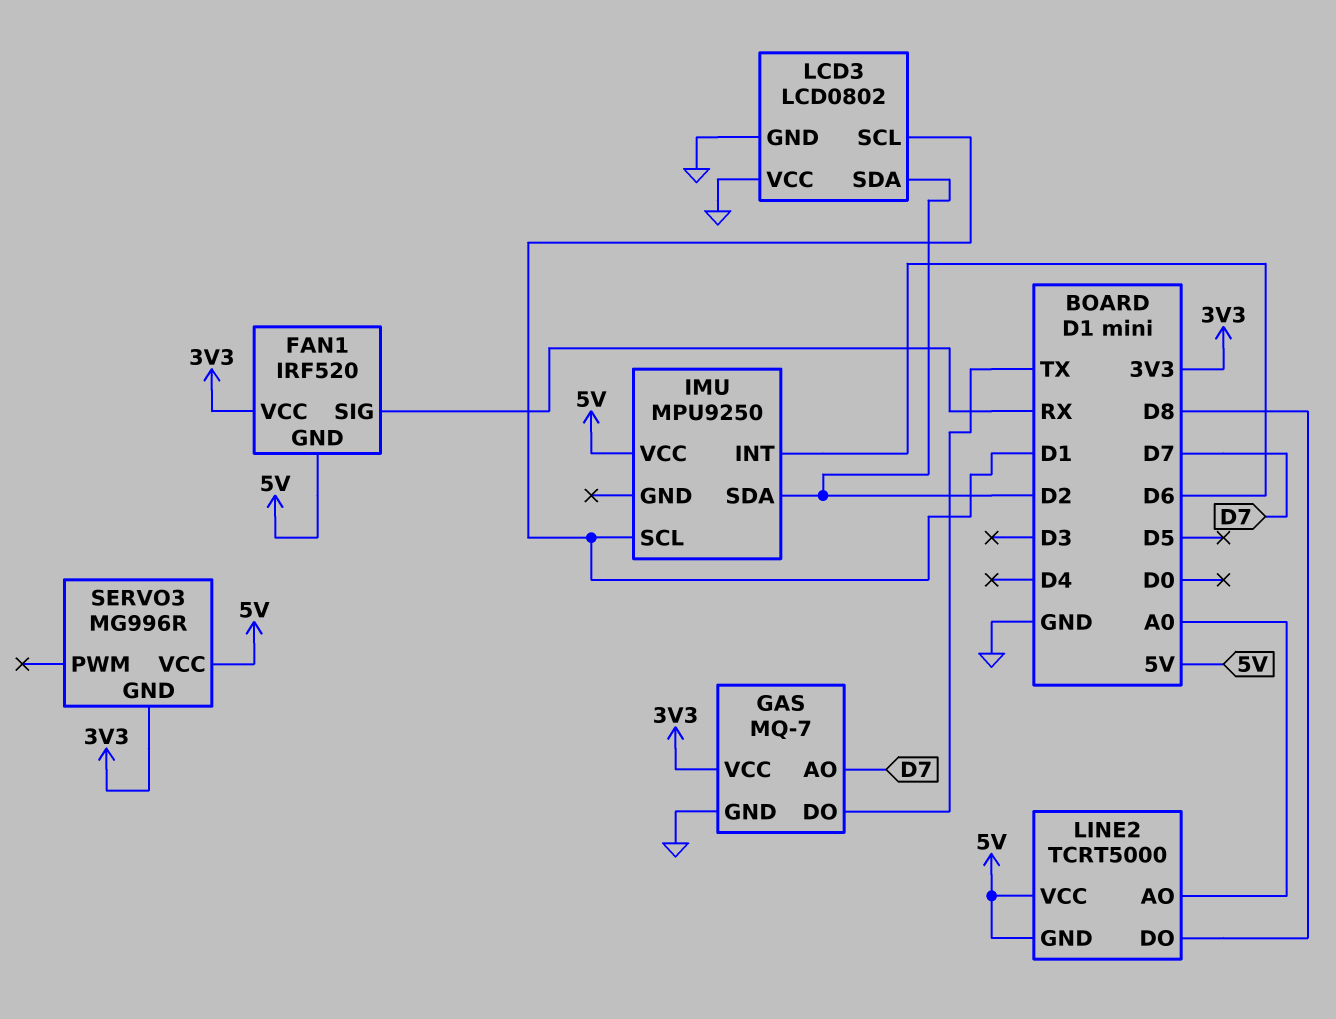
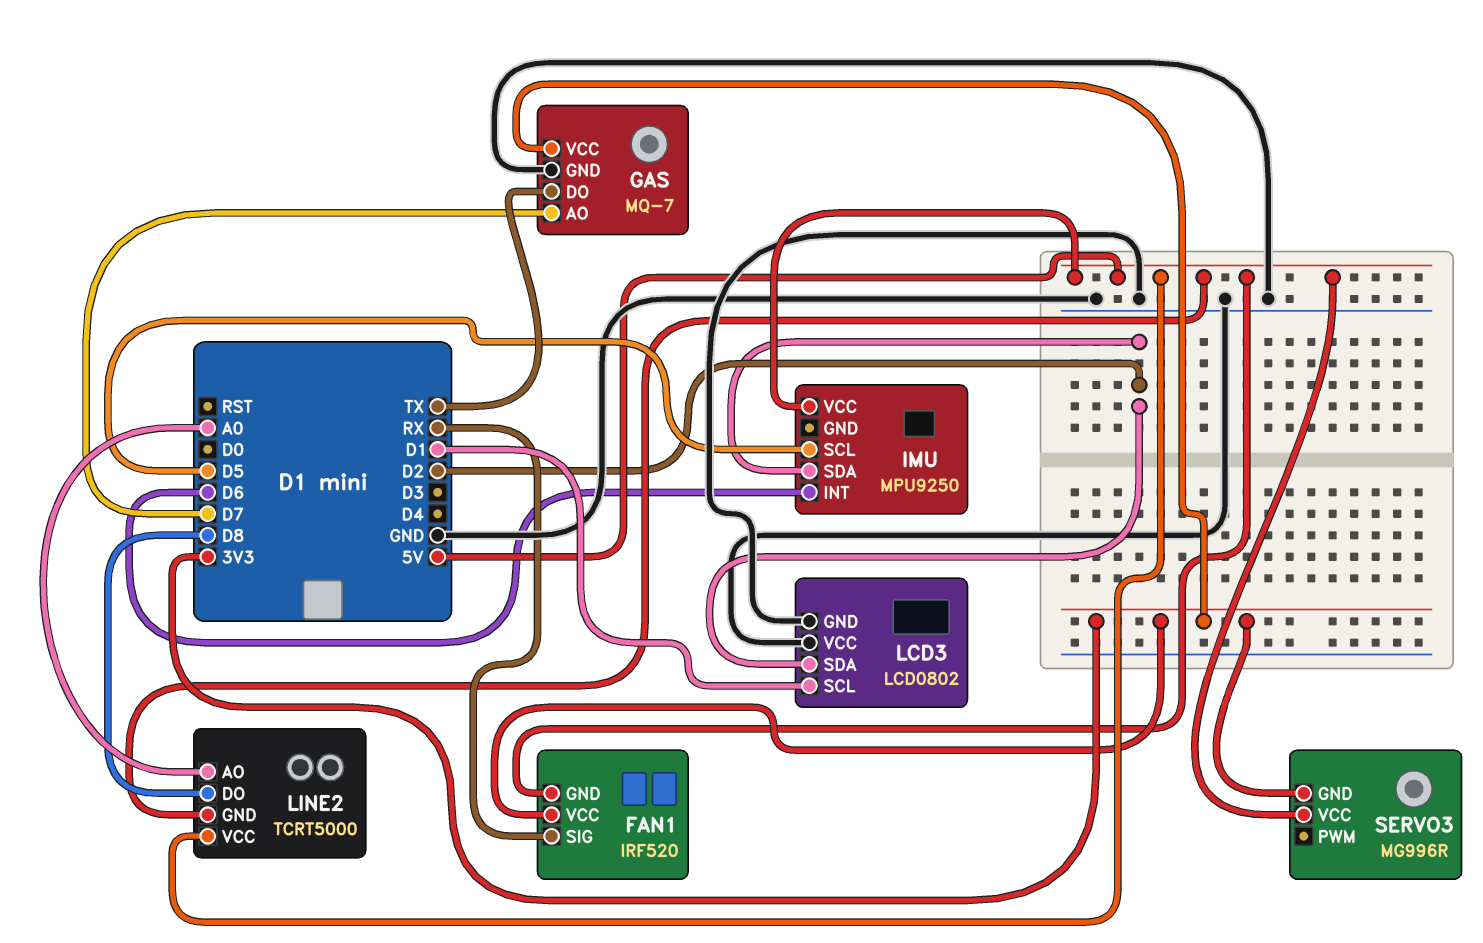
IMU pin SCL: D1 -> D5

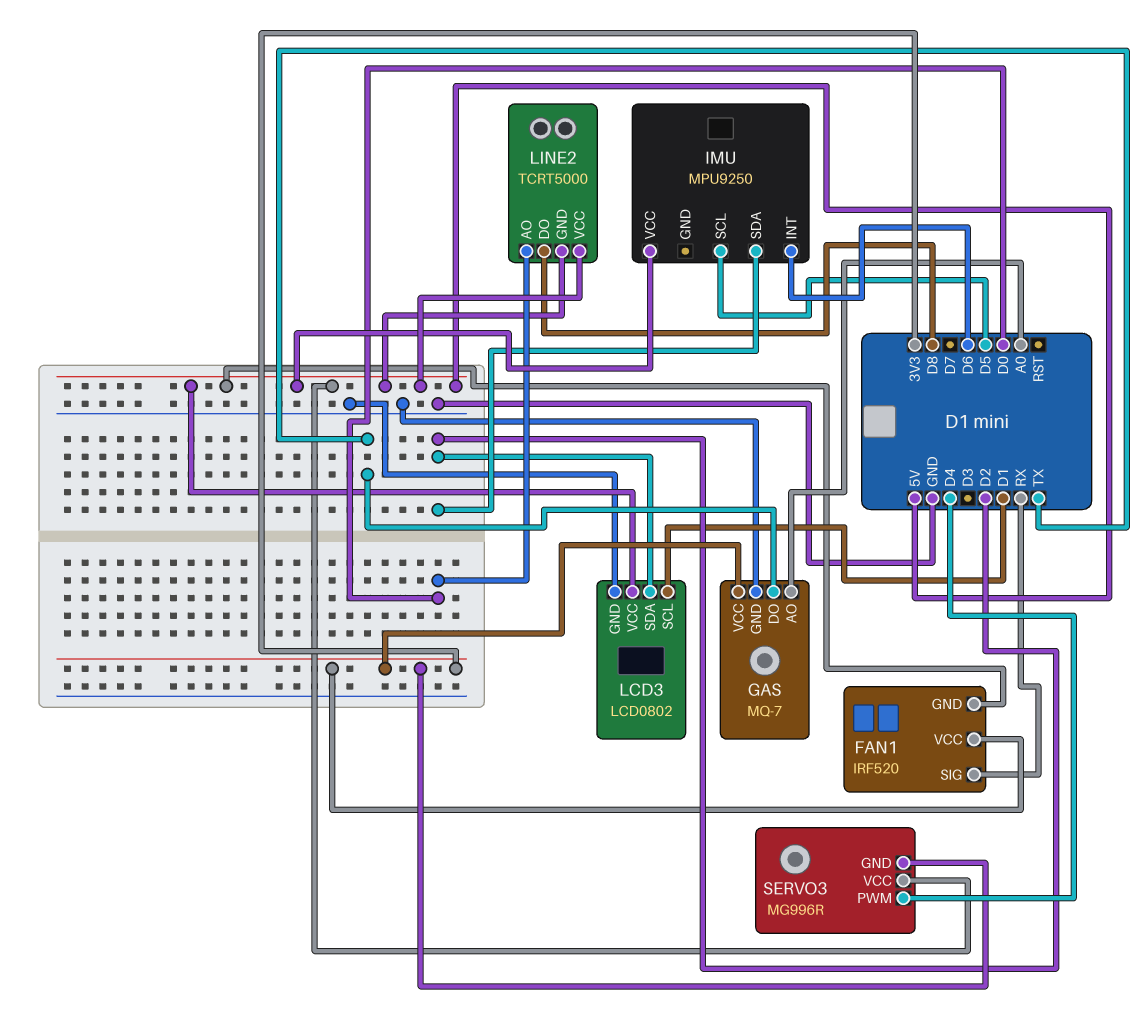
GAS pin AO: D7 -> A0
LCD3 pin VCC: GND -> 5V
LINE2 pin AO: A0 -> D0
SERVO3 pin PWM: none -> D4

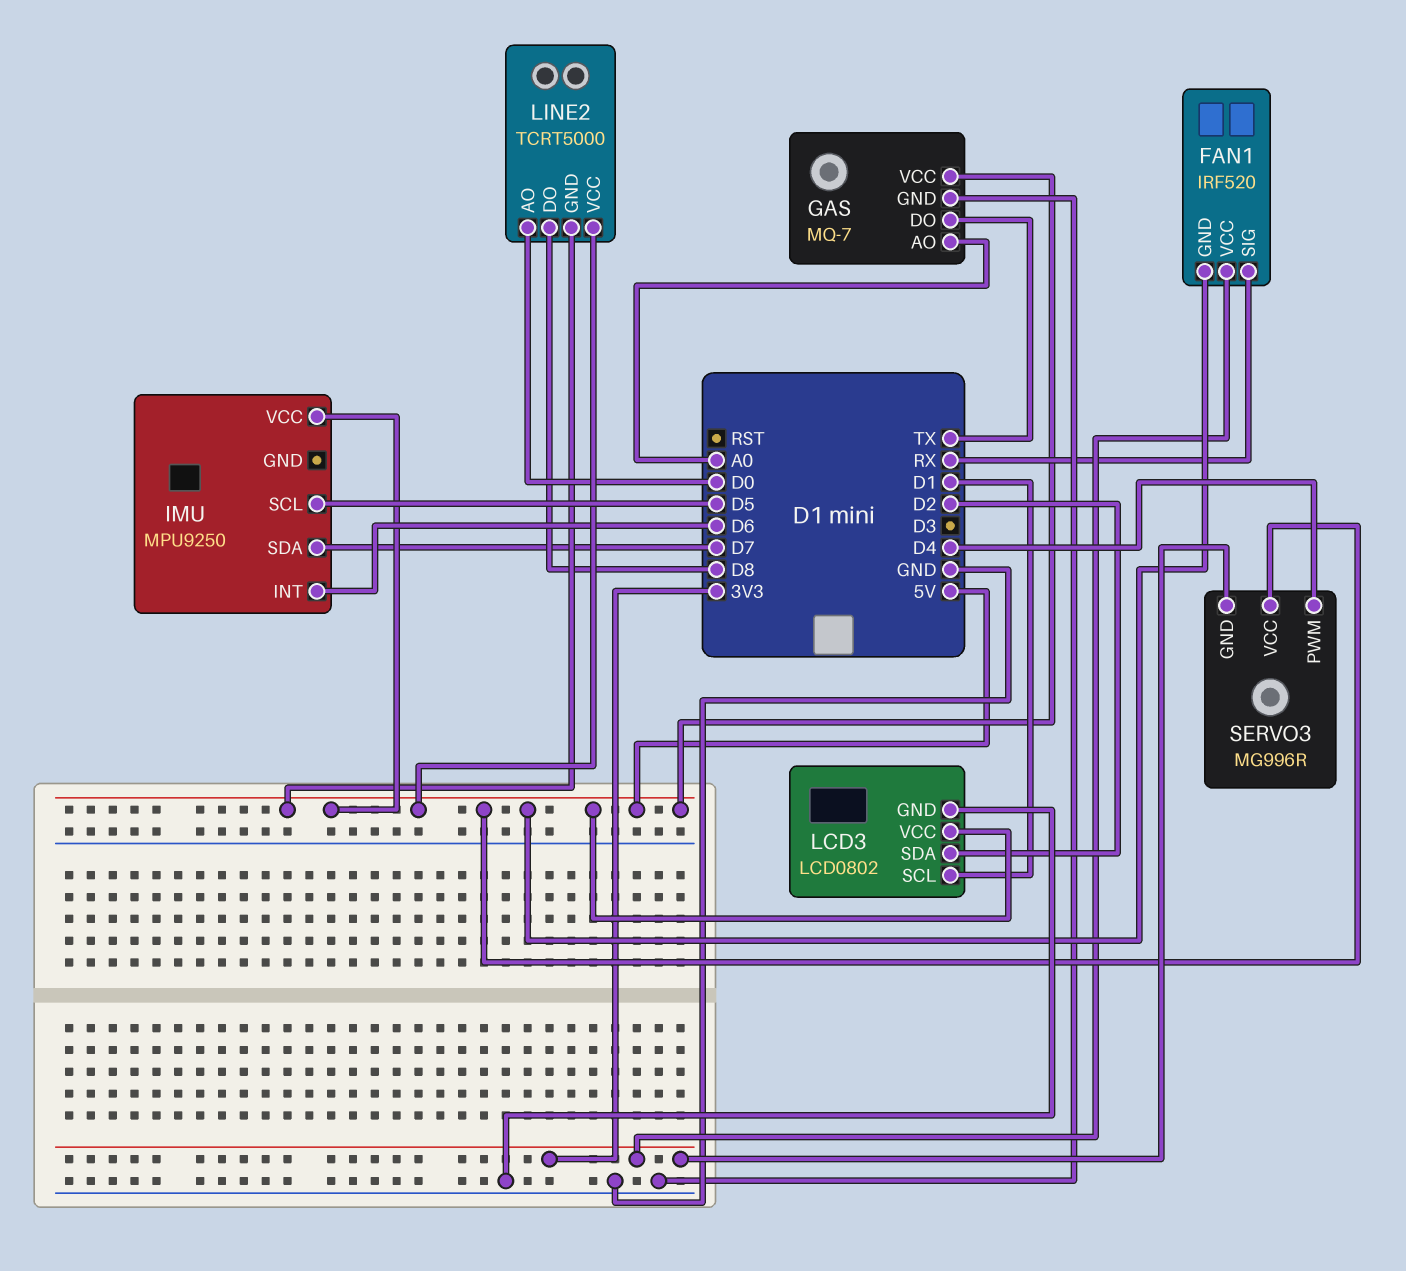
GAS pin VCC: 3V3 -> 5V
IMU pin SDA: D2 -> D7

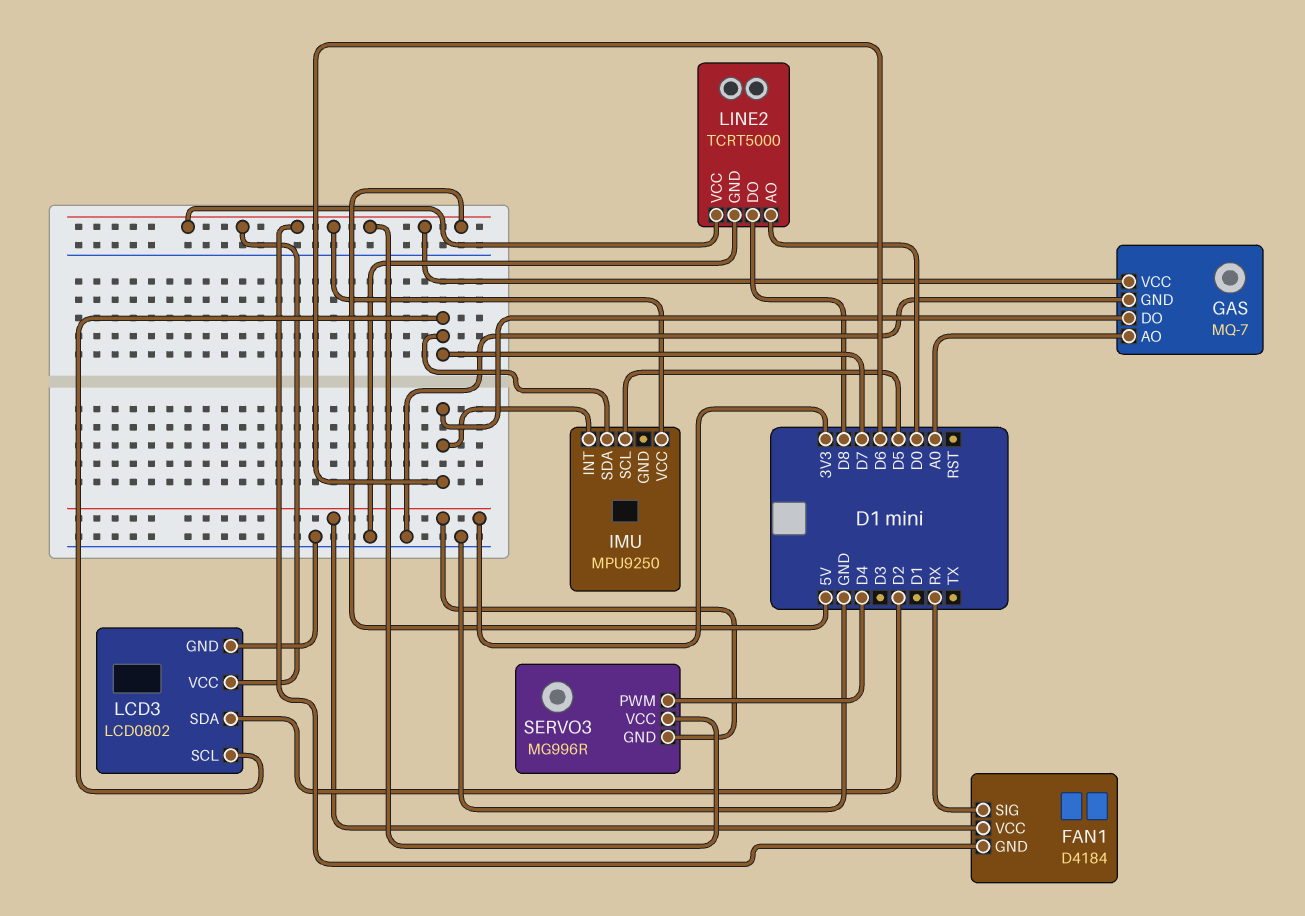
FAN1: IRF520 -> D4184
GAS pin DO: TX -> D6
LCD3 pin SCL: D1 -> D7
LINE2 pin GND: 5V -> GND

